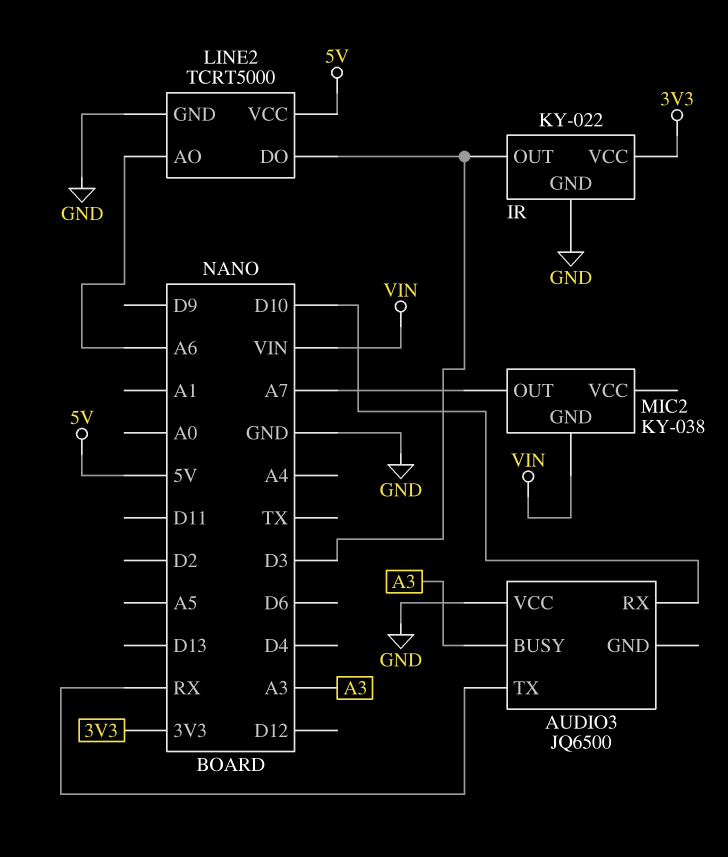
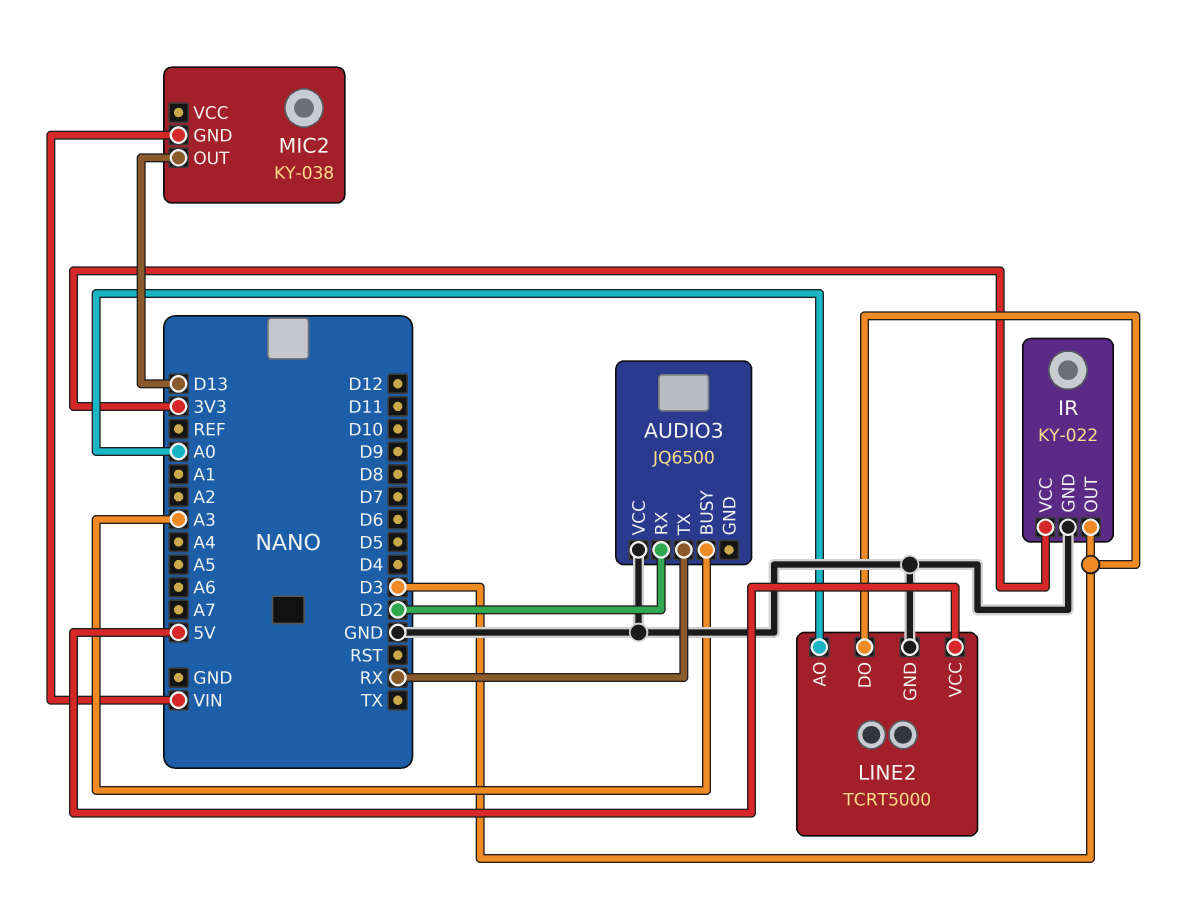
AUDIO3 pin RX: D10 -> D2
LINE2 pin AO: A6 -> A0
MIC2 pin OUT: A7 -> D13

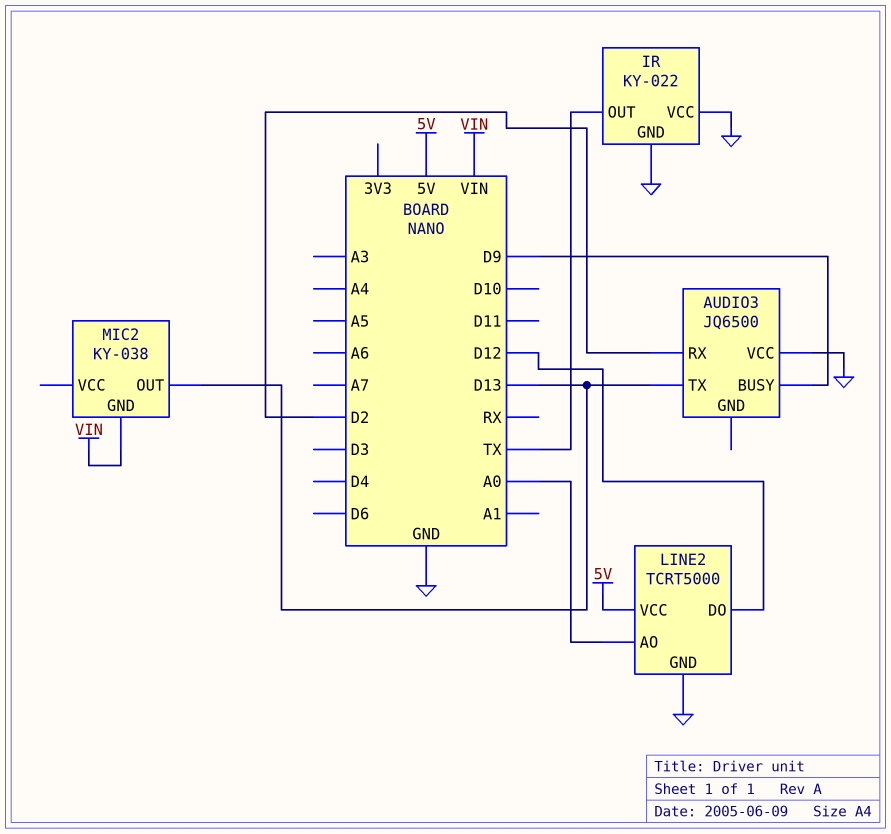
AUDIO3 pin BUSY: A3 -> D9
AUDIO3 pin TX: RX -> D13
IR pin OUT: D3 -> TX
IR pin VCC: 3V3 -> GND
LINE2 pin DO: D3 -> D12

